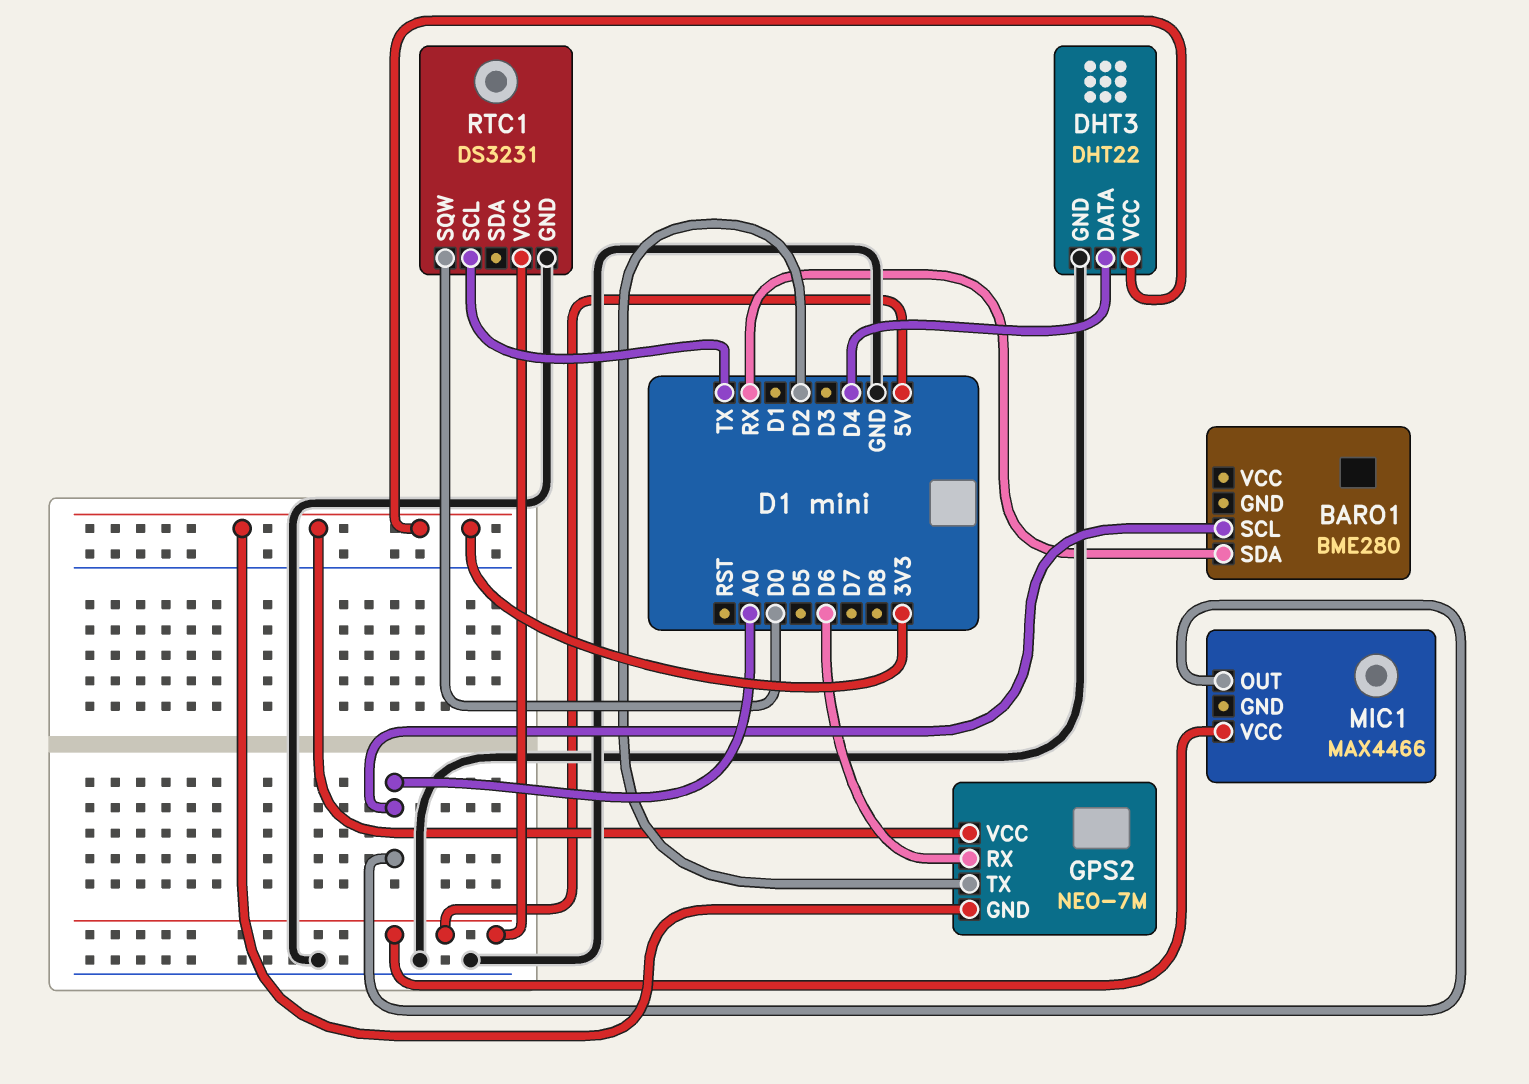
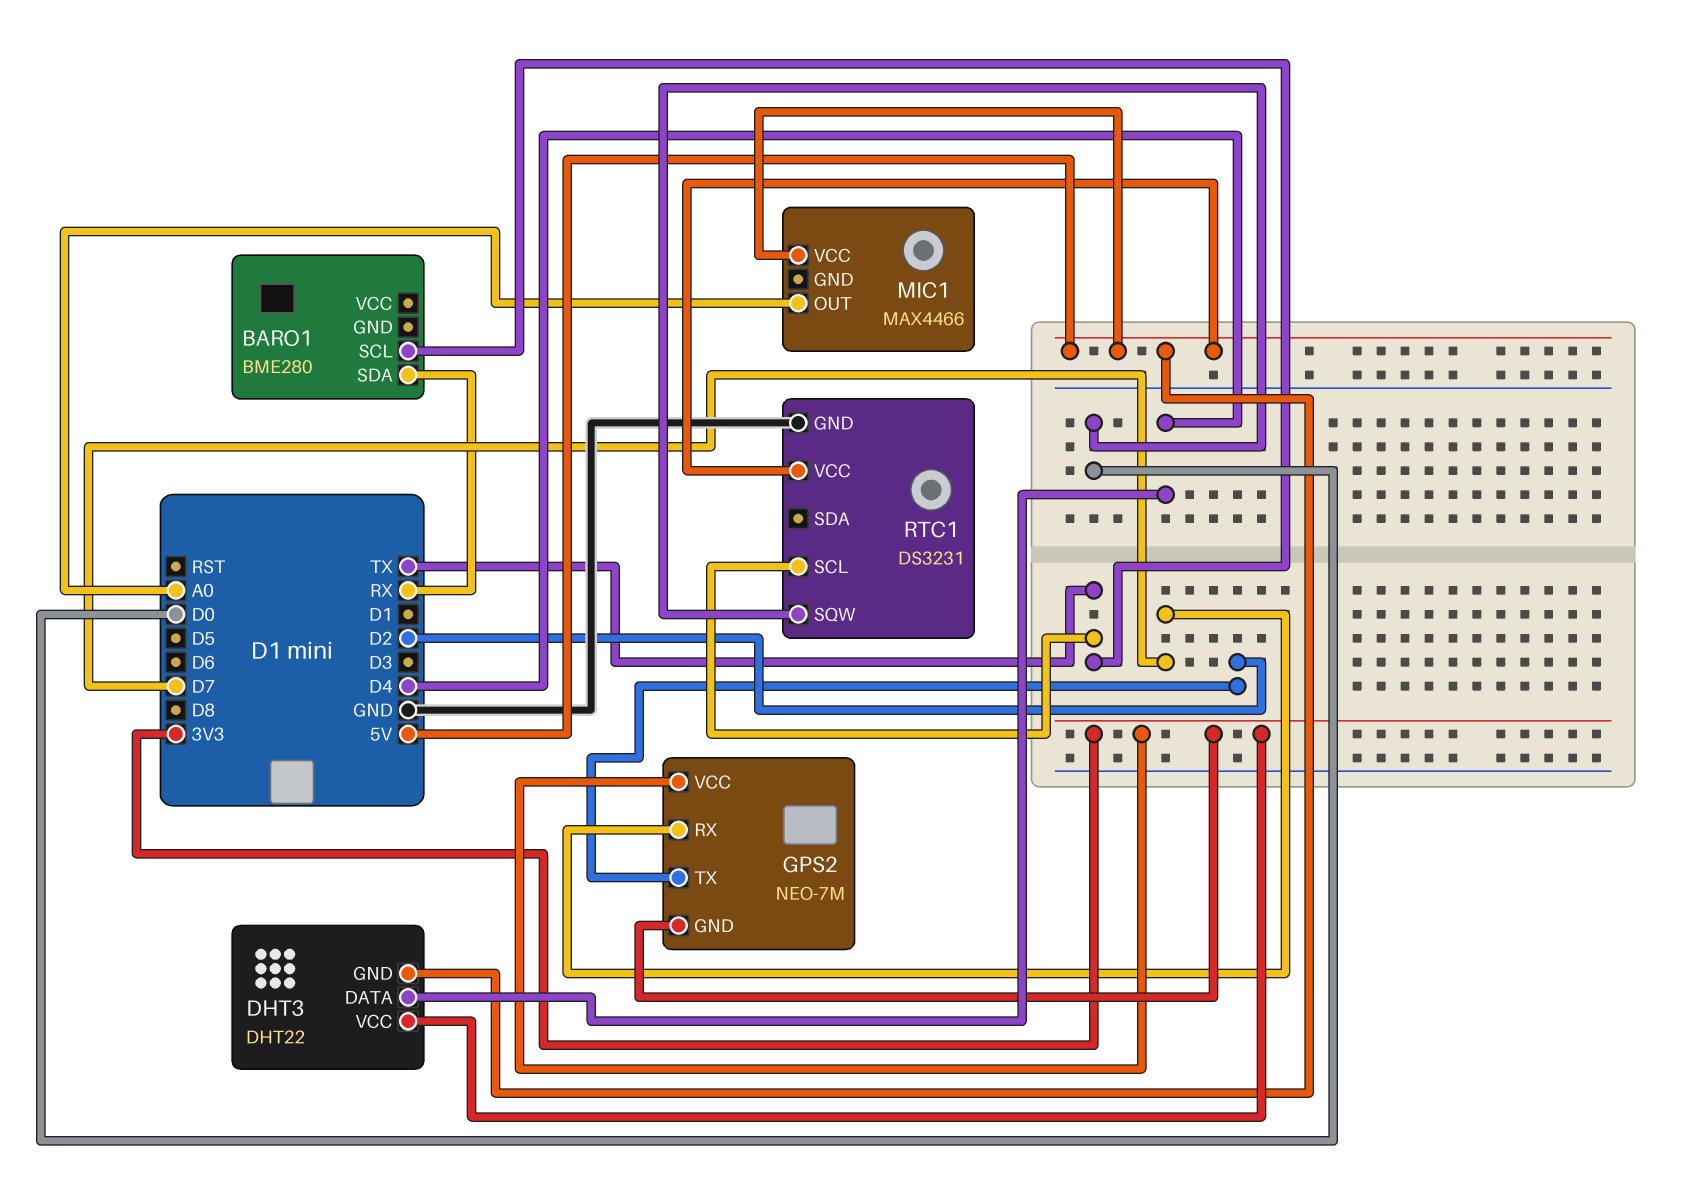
BARO1 pin SCL: A0 -> TX
DHT3 pin GND: GND -> 5V
GPS2 pin RX: D6 -> D7

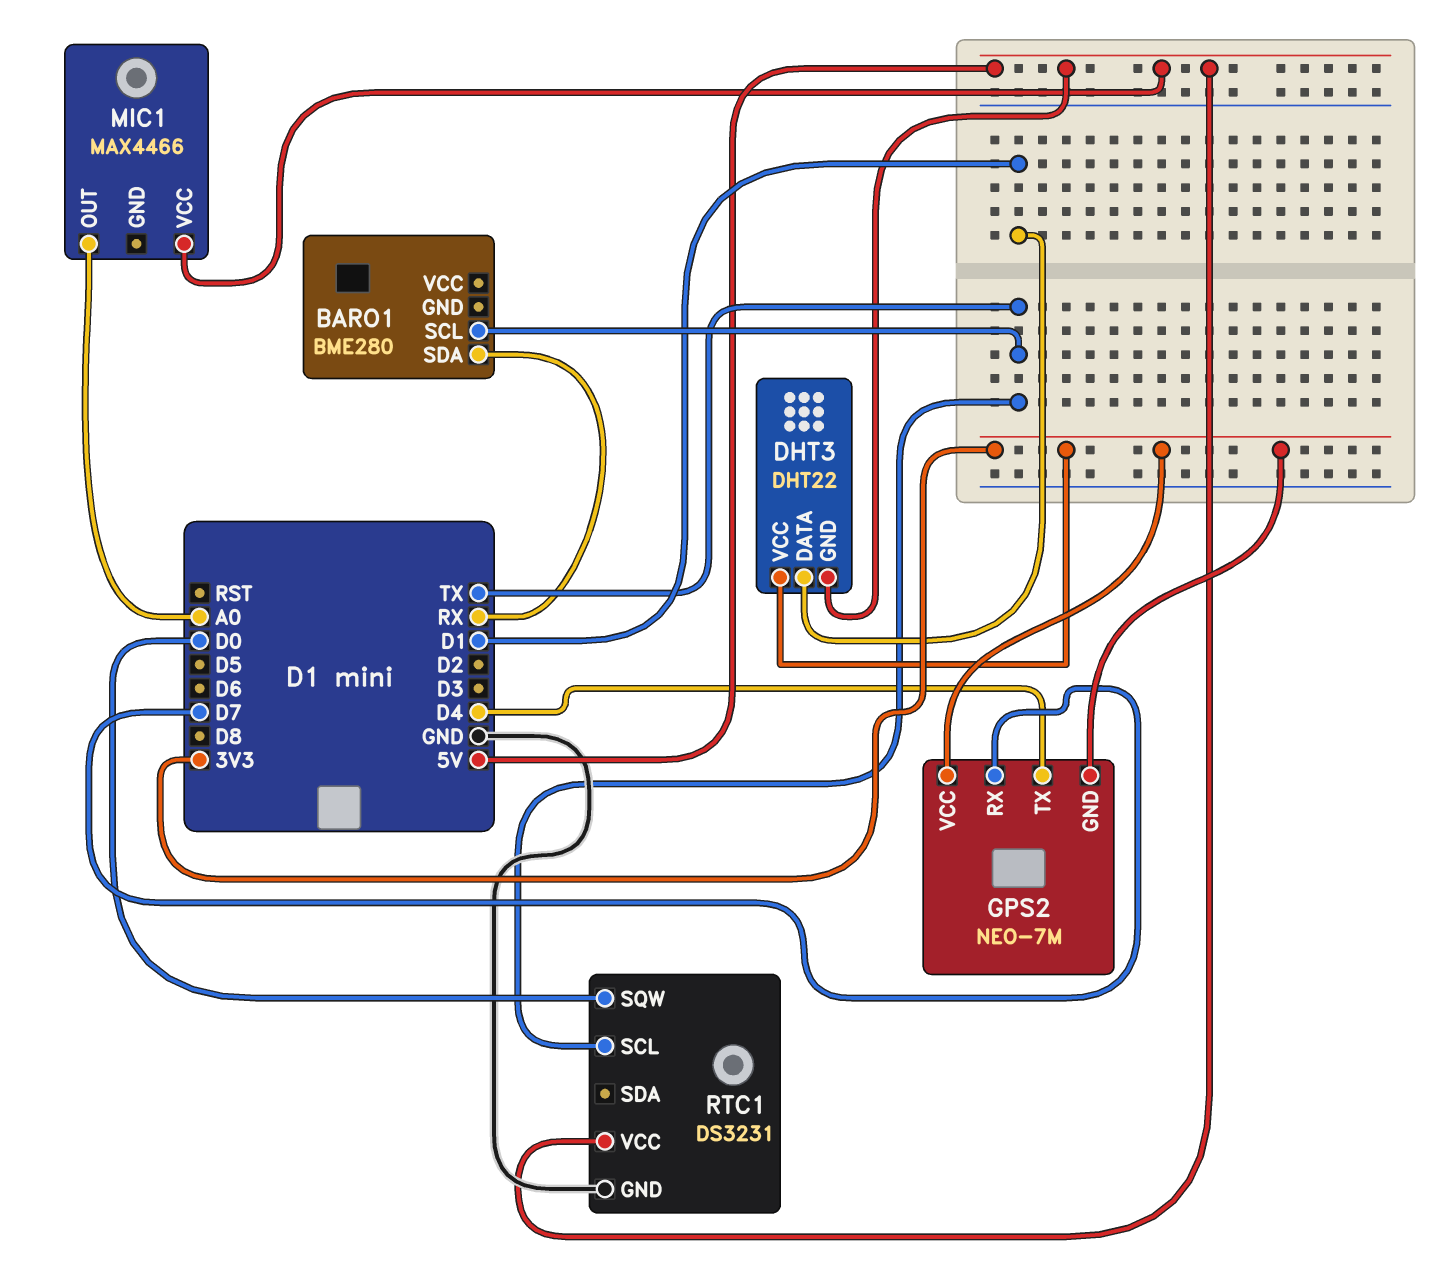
DHT3 pin DATA: D4 -> D1
GPS2 pin TX: D2 -> D4

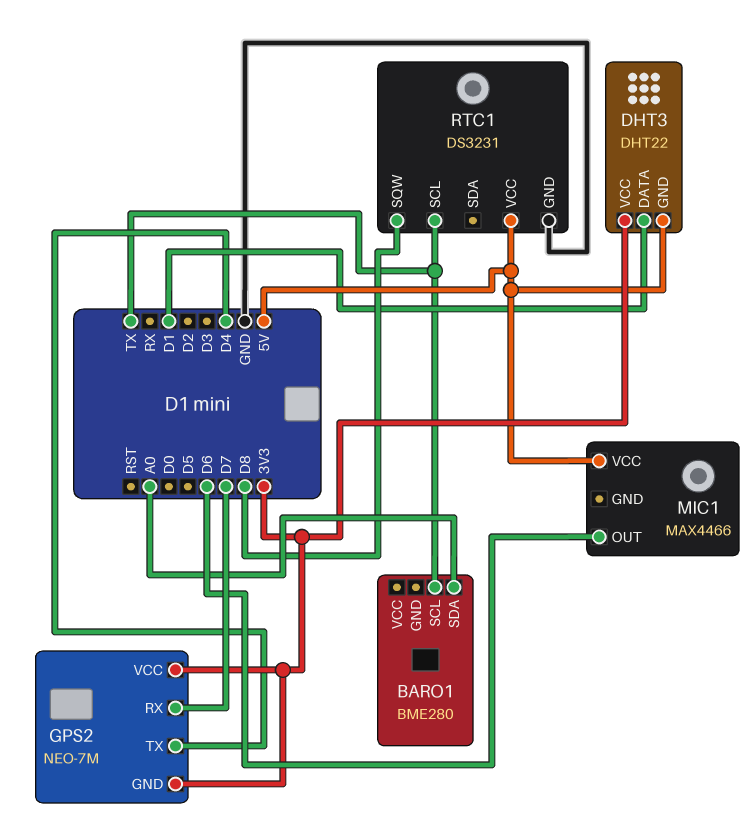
BARO1 pin SDA: RX -> A0
MIC1 pin OUT: A0 -> D6
RTC1 pin SQW: D0 -> D8

